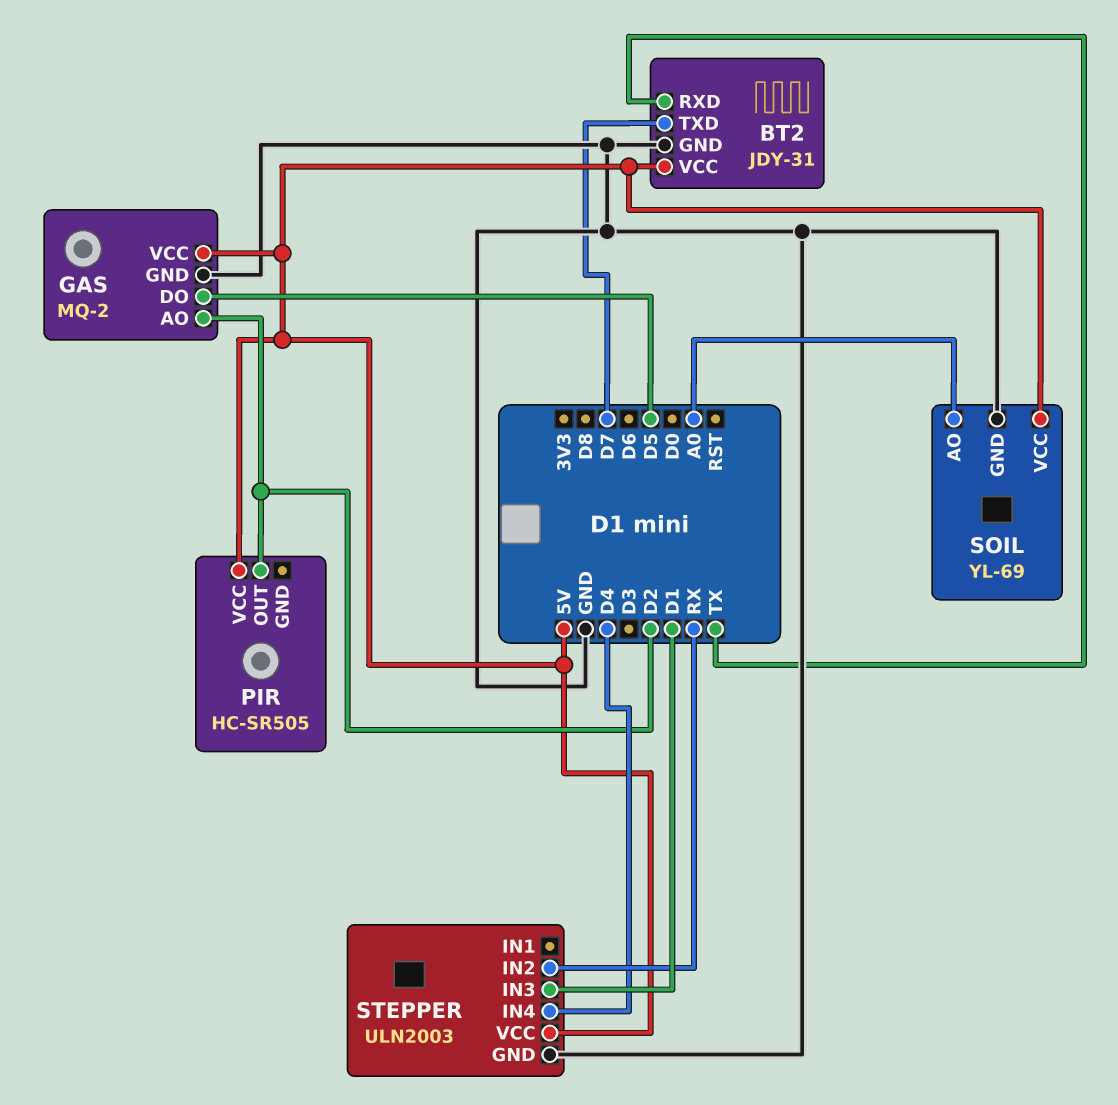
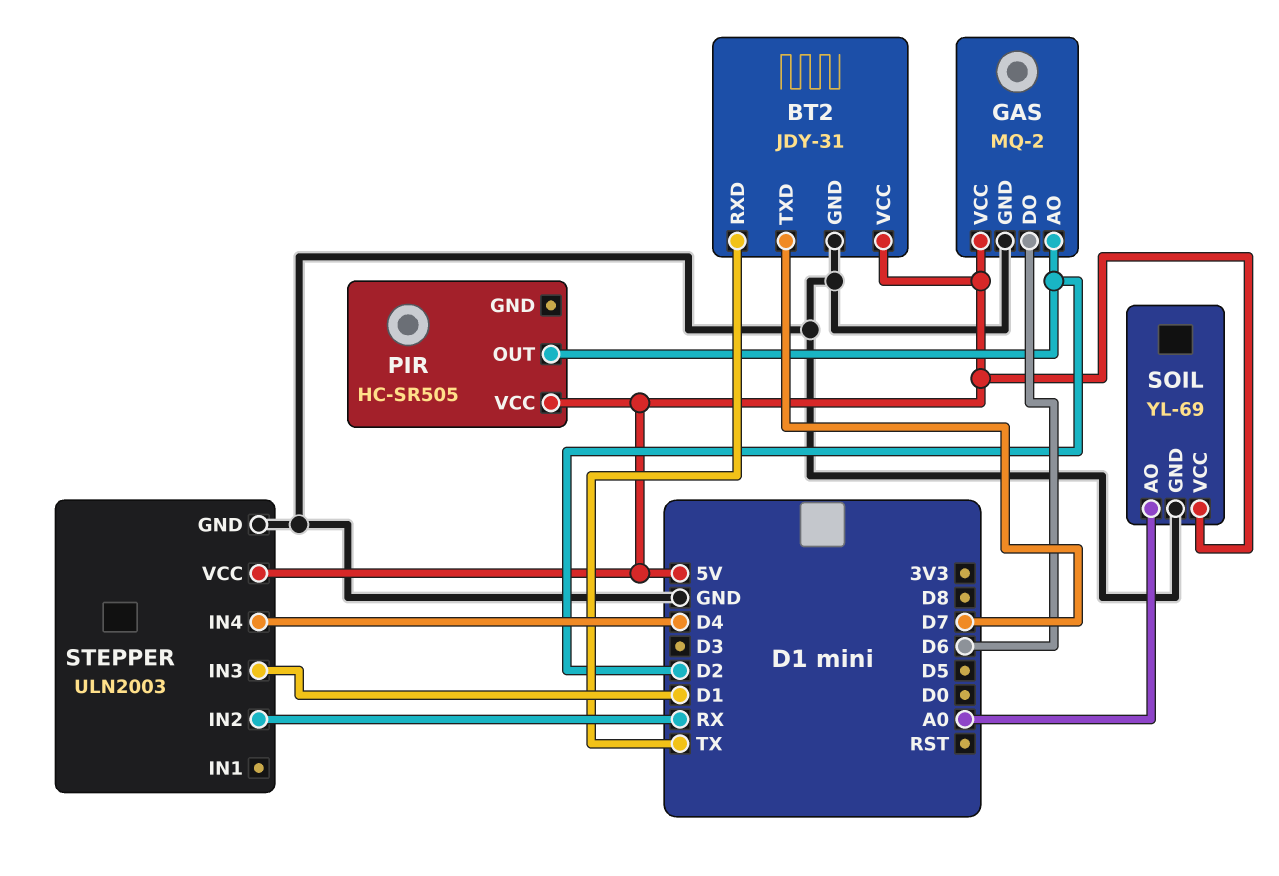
GAS pin DO: D5 -> D6

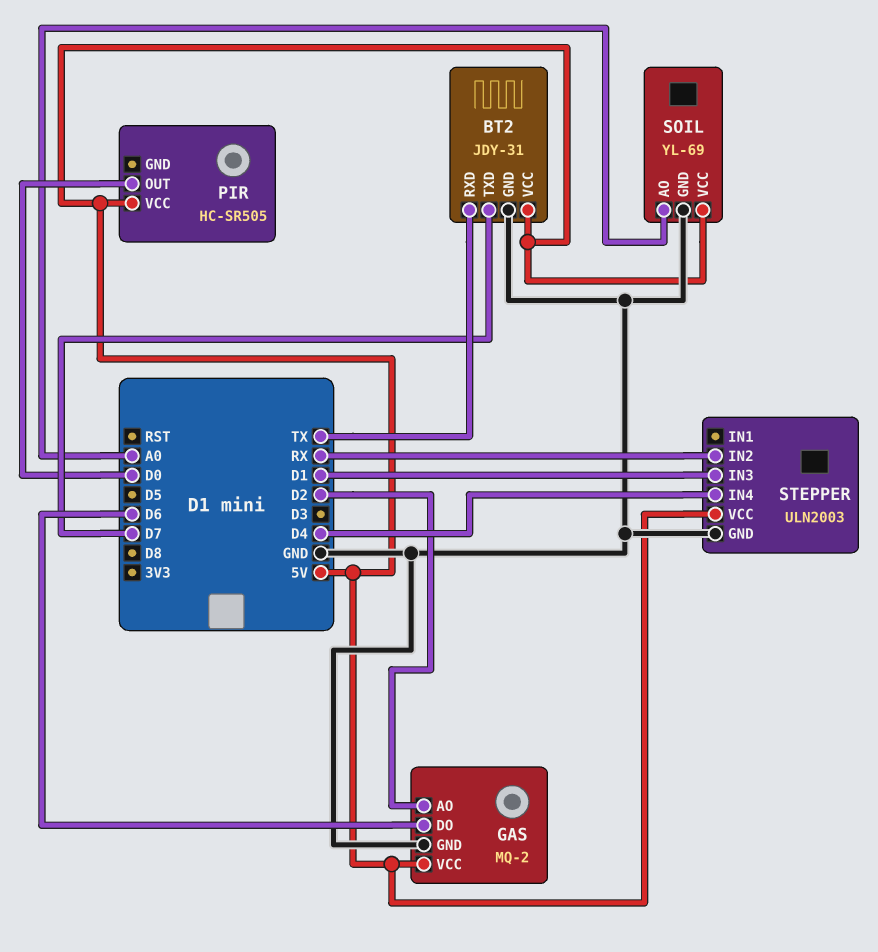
PIR pin OUT: D2 -> D0

